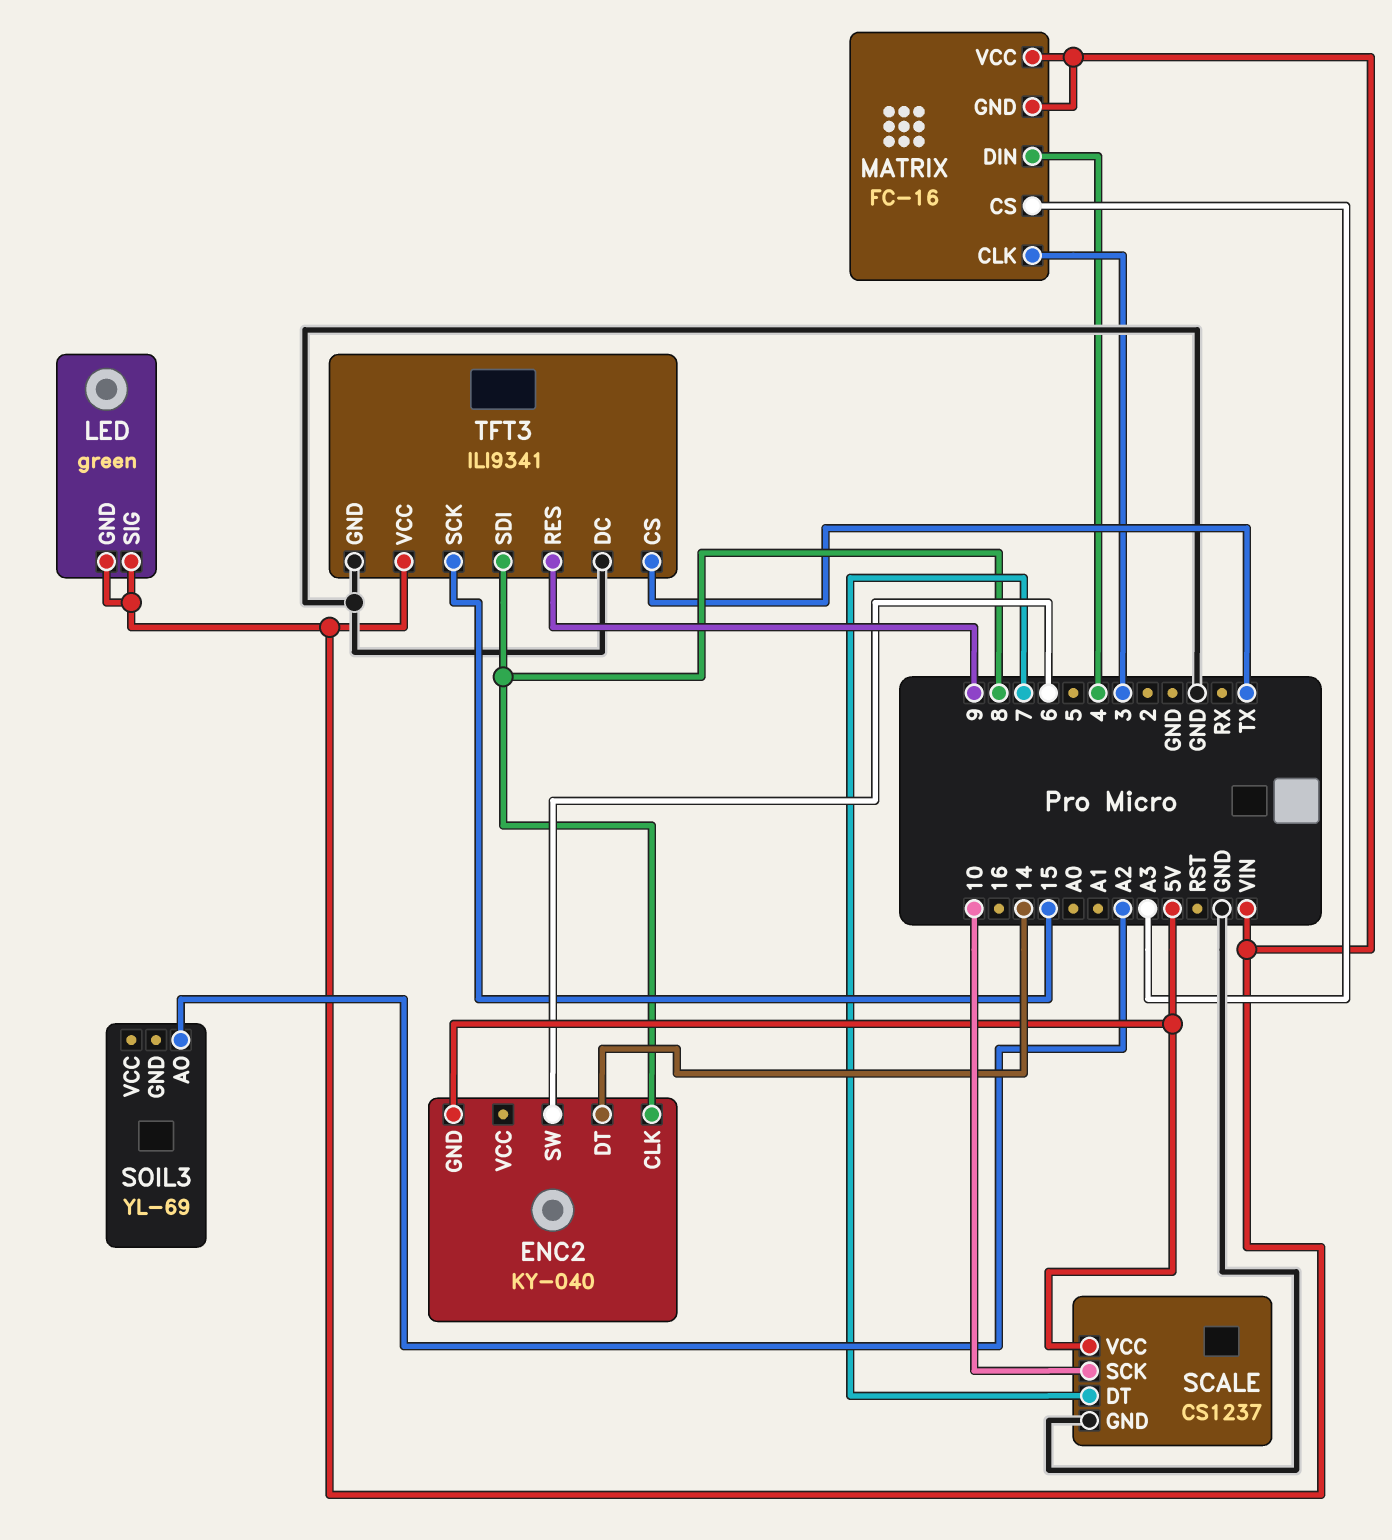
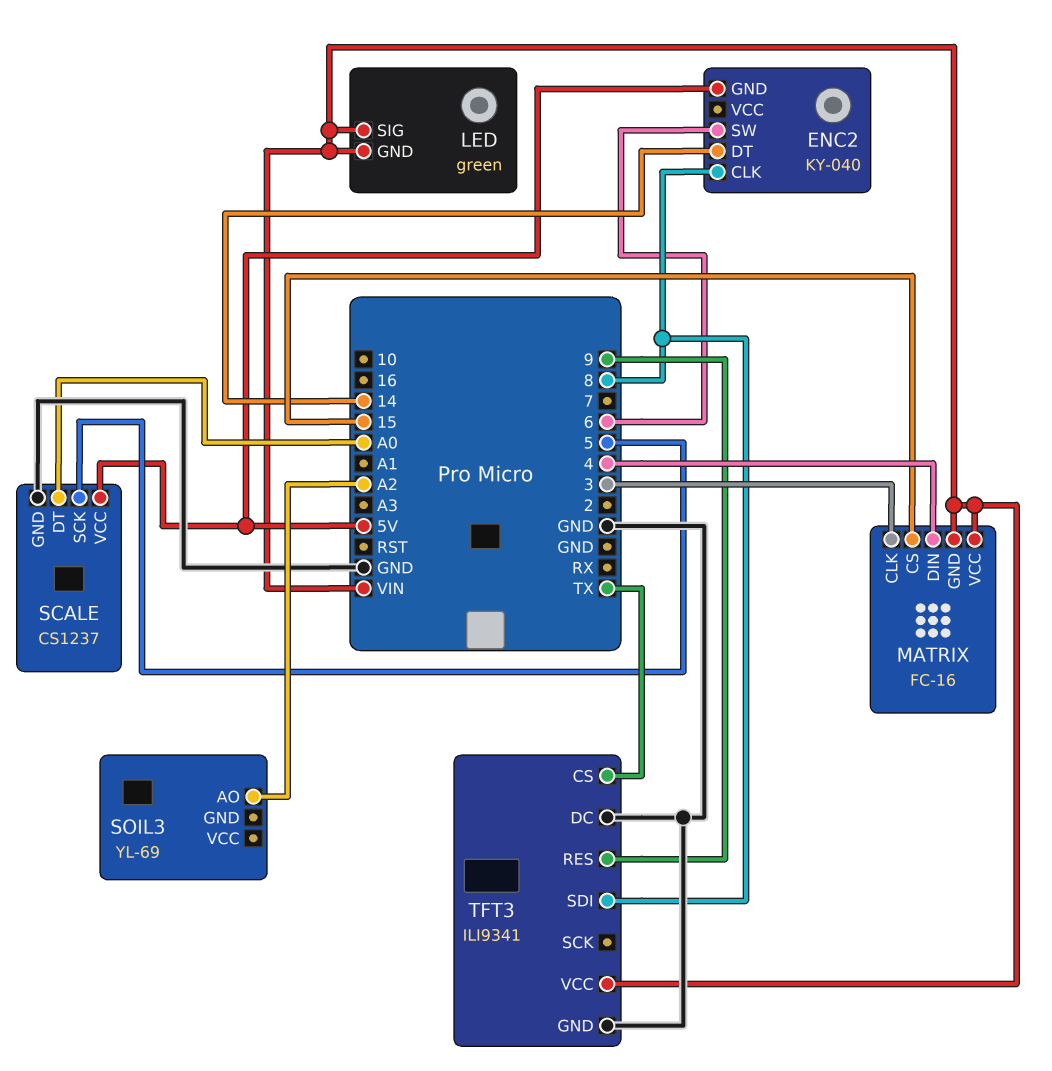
MATRIX pin CS: A3 -> 15
SCALE pin DT: 7 -> A0
SCALE pin SCK: 10 -> 5
TFT3 pin SCK: 15 -> none

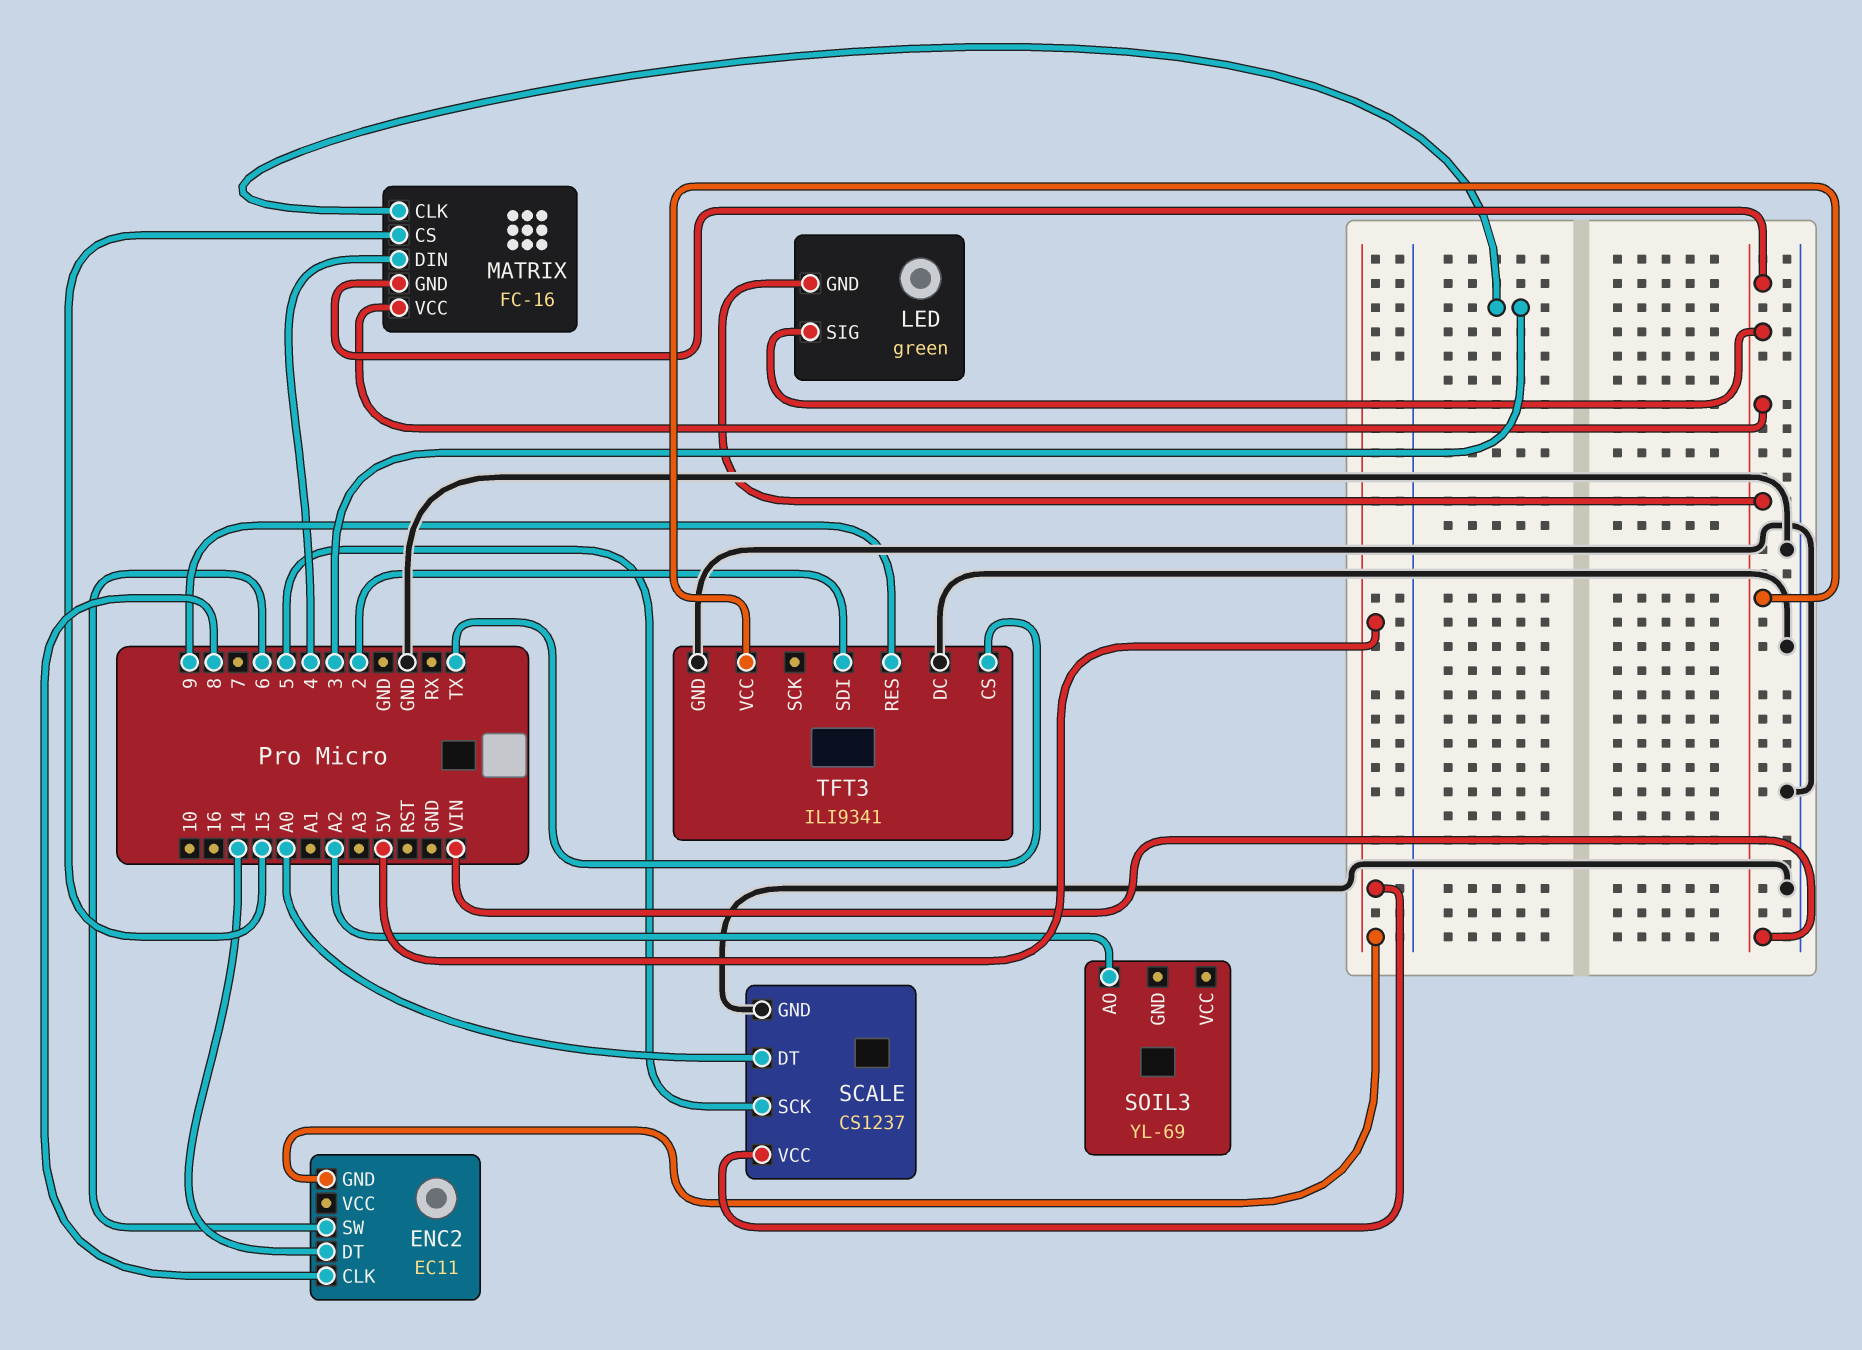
ENC2: KY-040 -> EC11
TFT3 pin SDI: 8 -> 2

